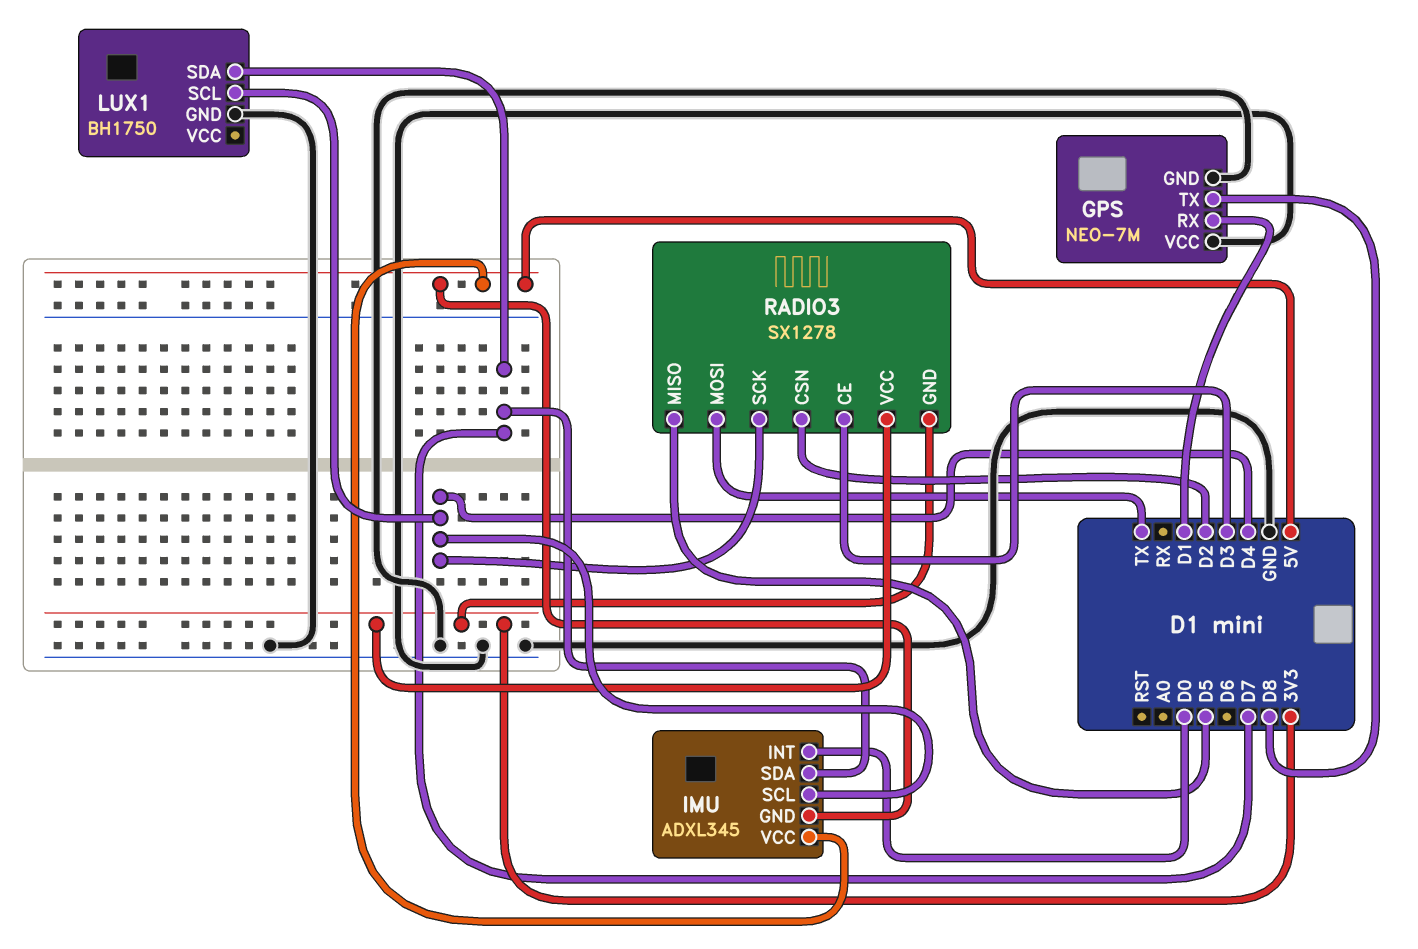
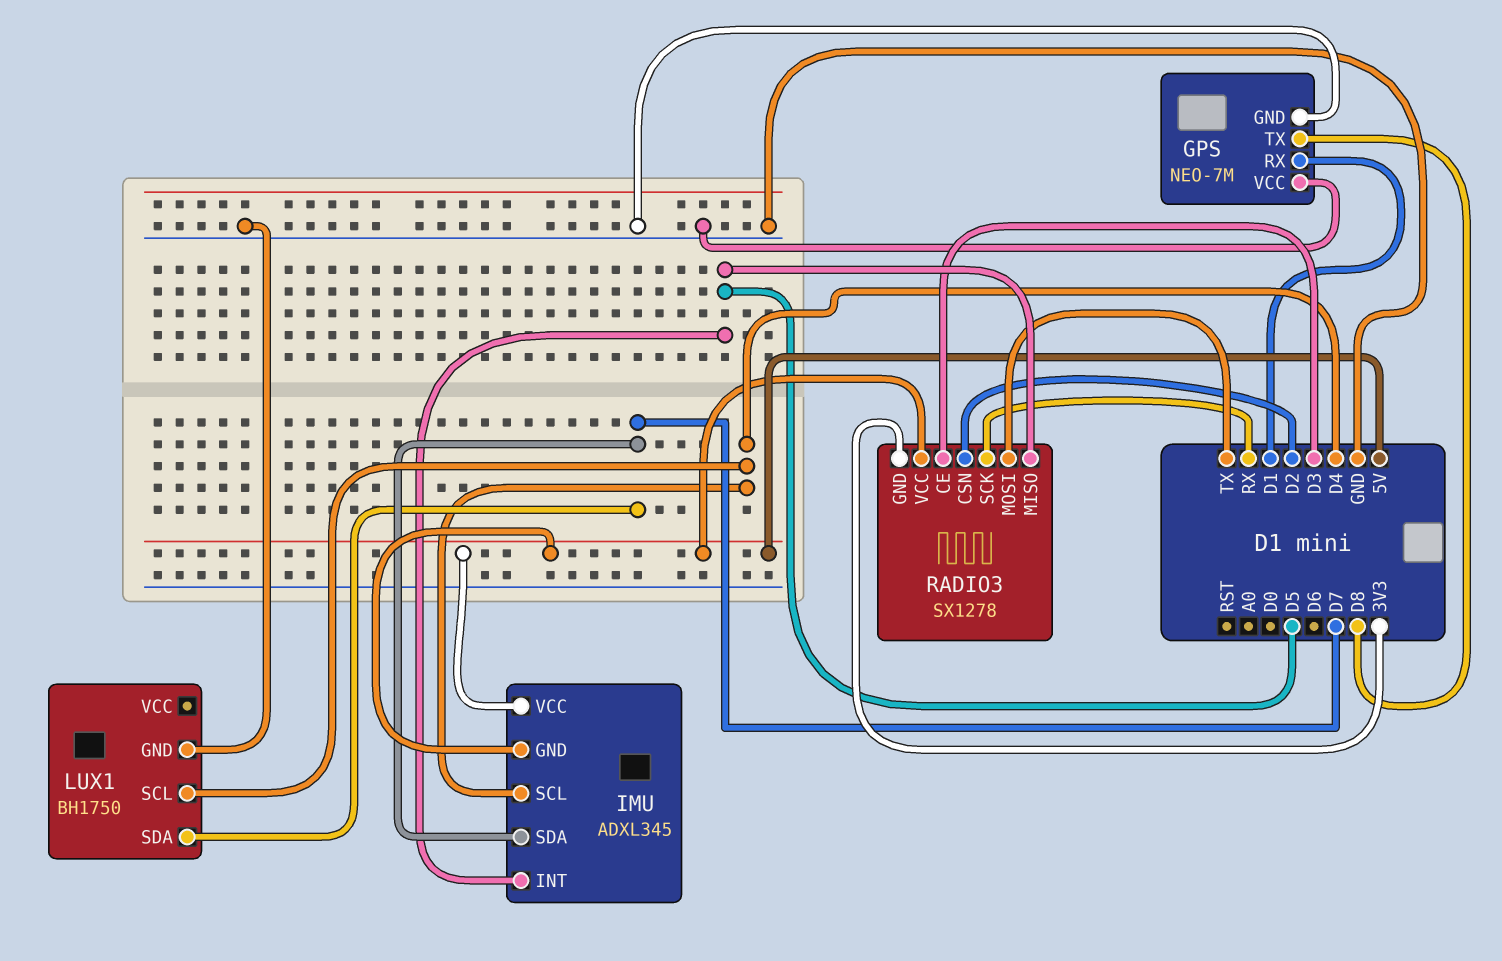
IMU pin INT: D0 -> D5
RADIO3 pin SCK: D4 -> RX
RADIO3 pin VCC: 3V3 -> 5V

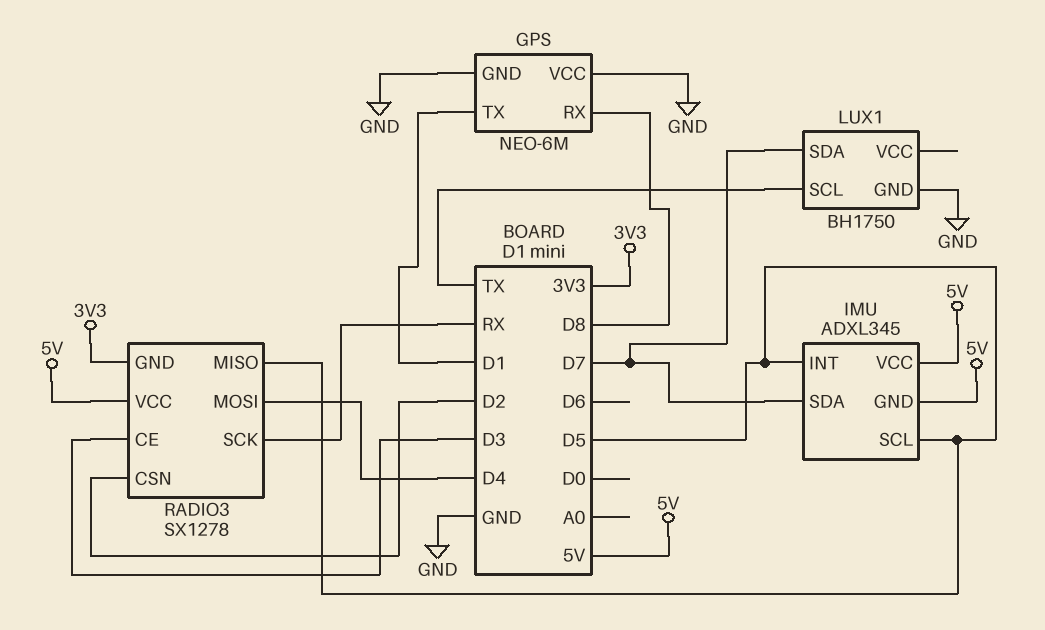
GPS: NEO-7M -> NEO-6M
GPS pin RX: D1 -> D8
GPS pin TX: D8 -> D1
IMU pin SCL: D4 -> D5
LUX1 pin SCL: D4 -> TX
RADIO3 pin MOSI: TX -> D4

